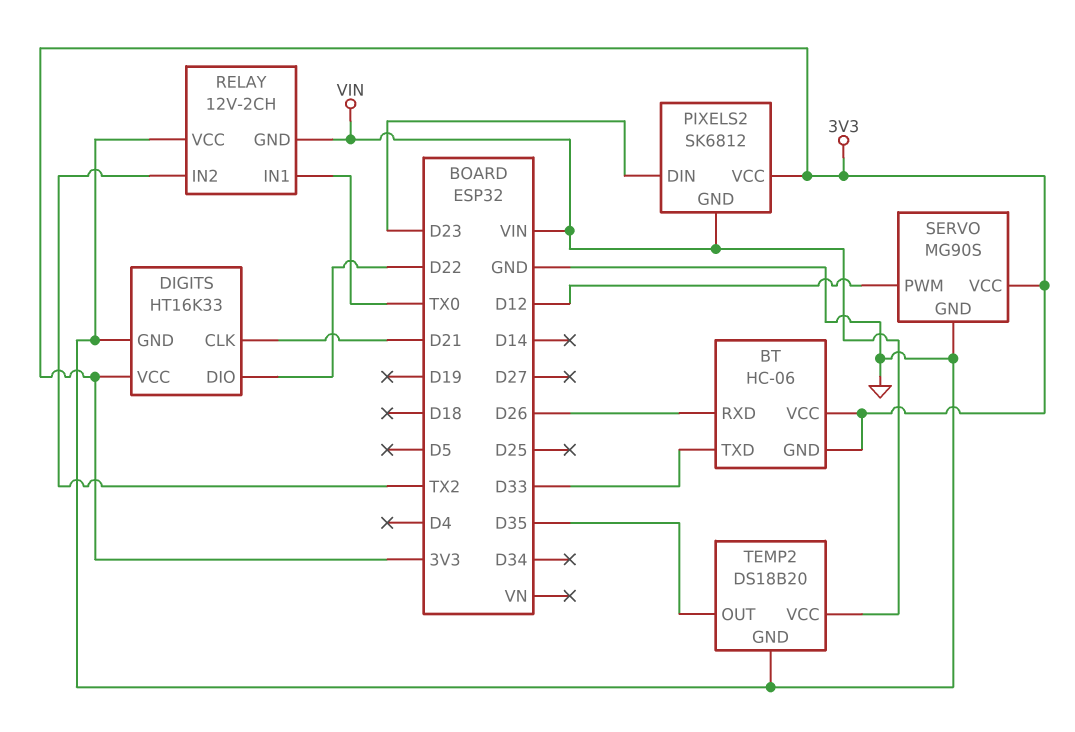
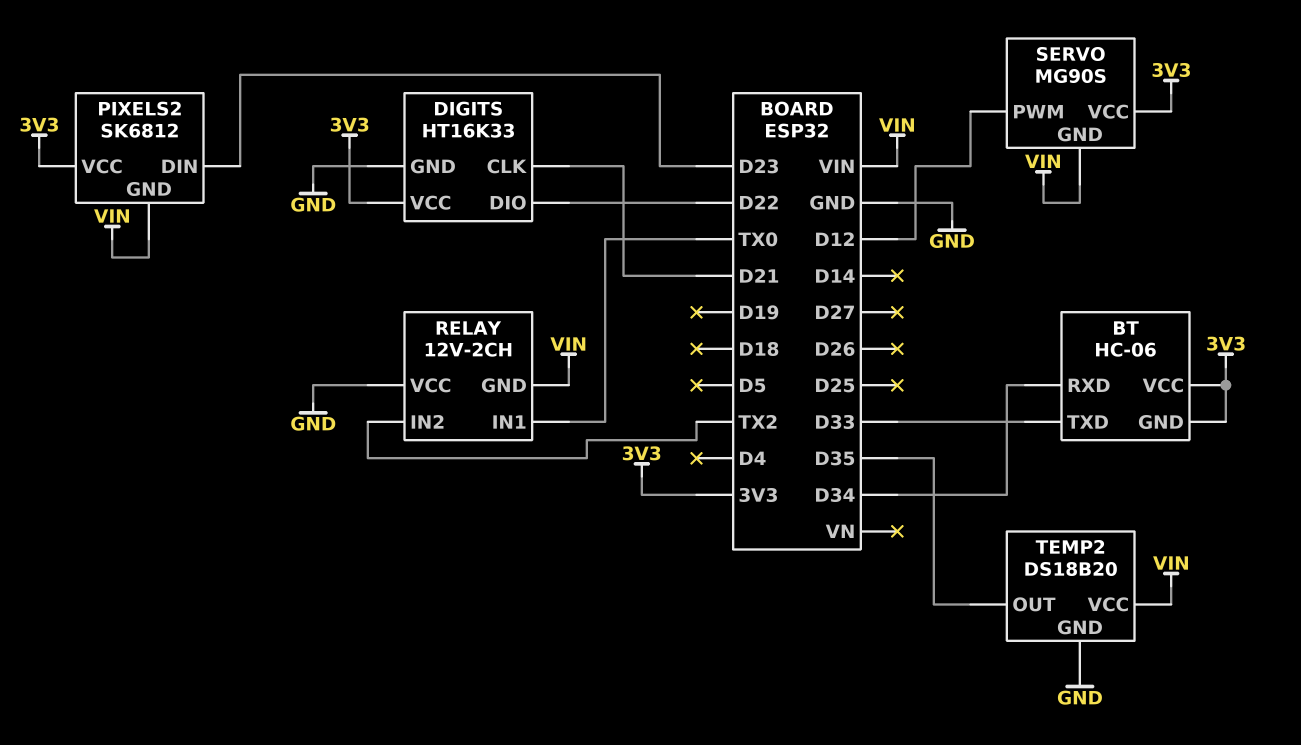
BT pin RXD: D26 -> D34
SERVO pin GND: GND -> VIN

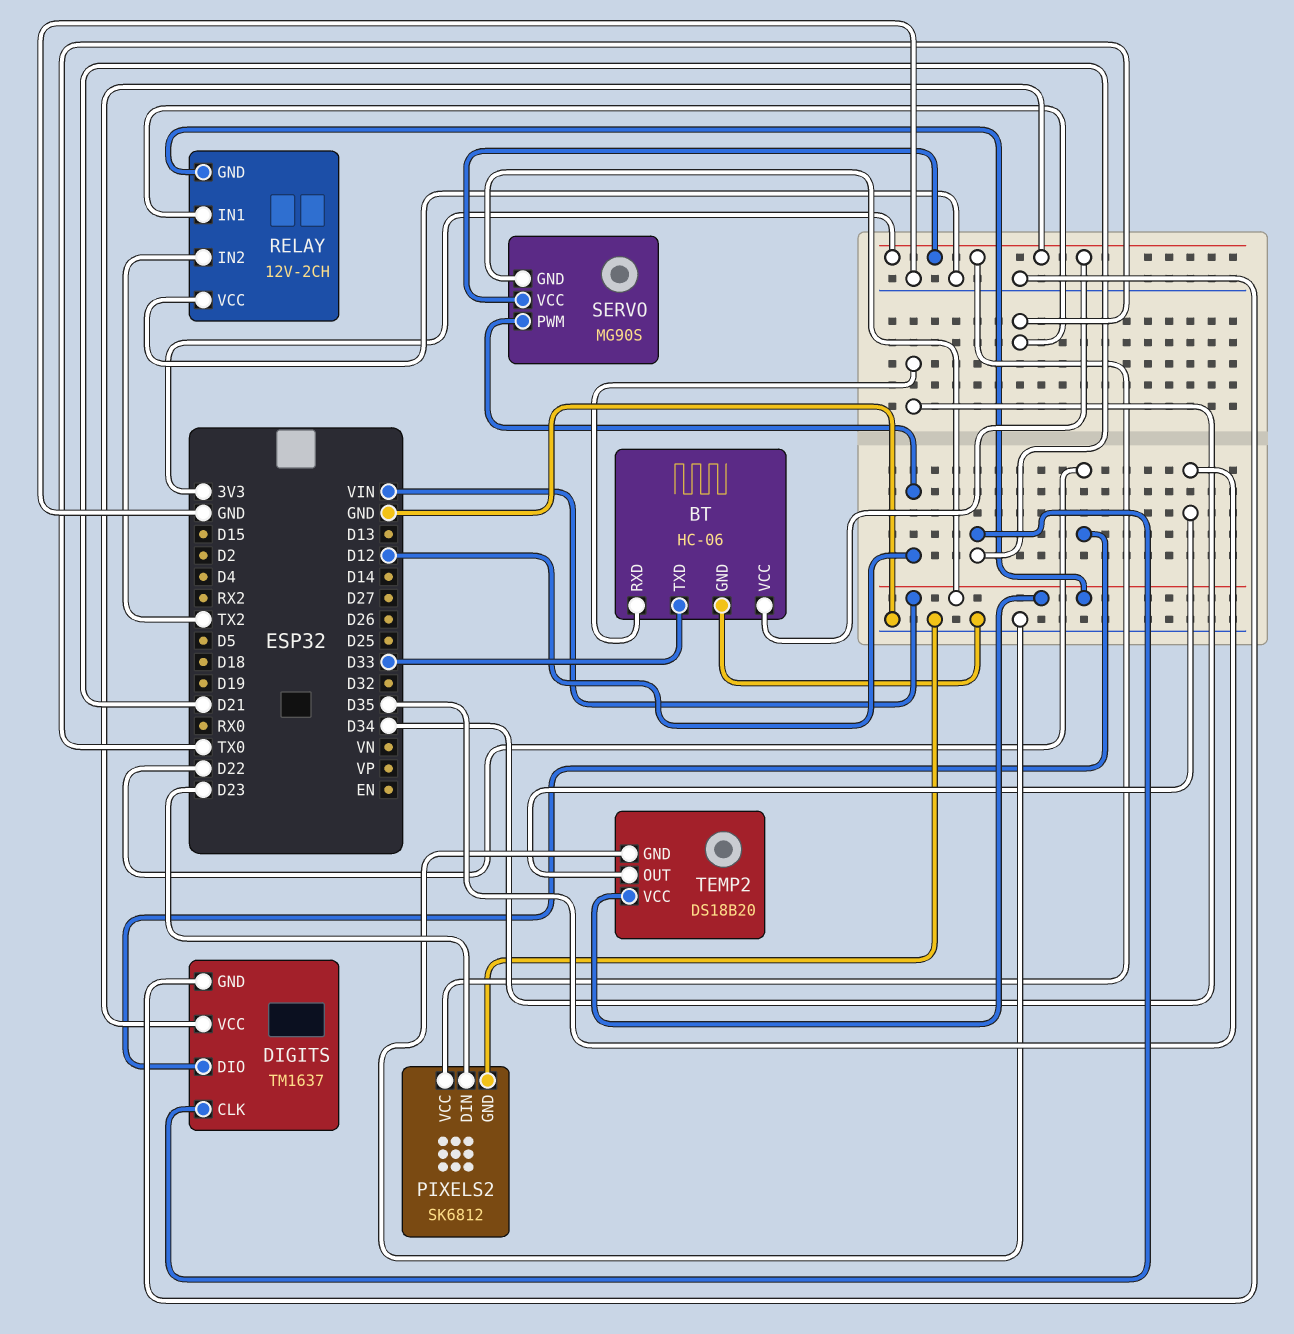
BT pin GND: 3V3 -> GND
DIGITS: HT16K33 -> TM1637
PIXELS2 pin GND: VIN -> GND

